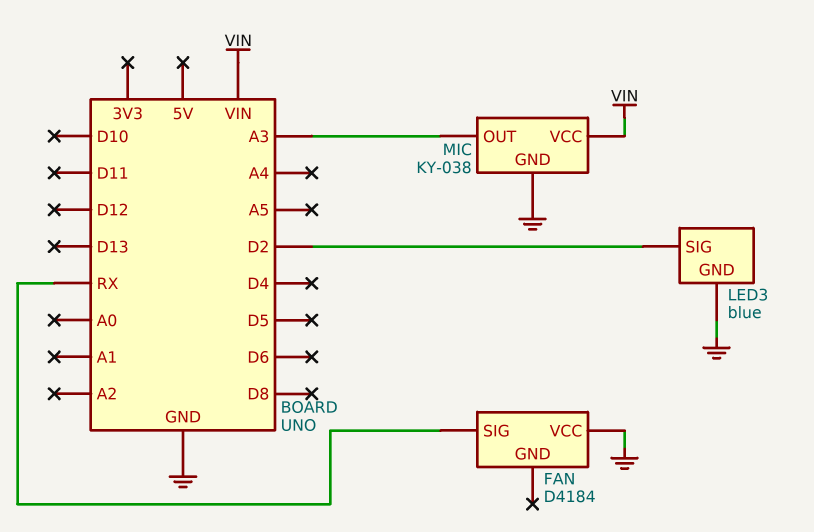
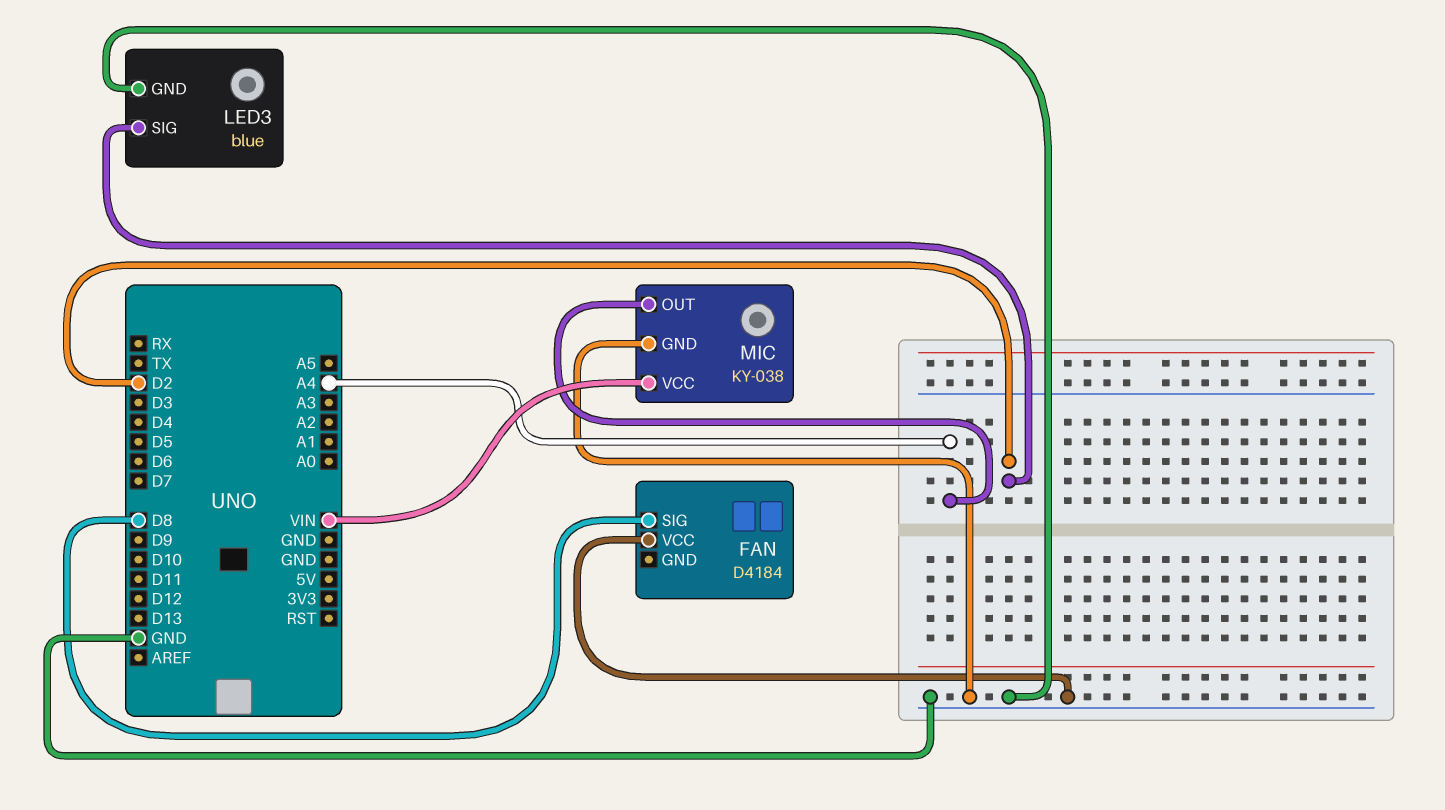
FAN pin SIG: RX -> D8
MIC pin OUT: A3 -> A4

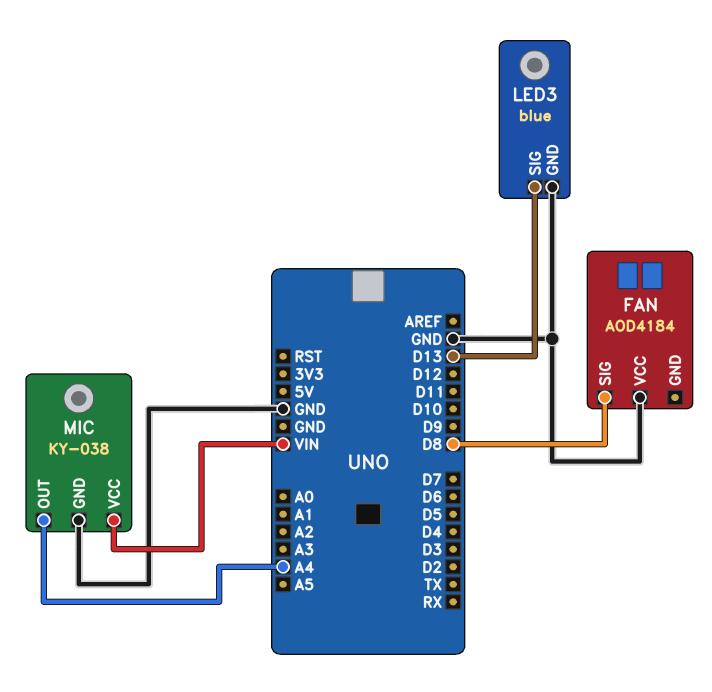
FAN: D4184 -> AOD4184
LED3 pin SIG: D2 -> D13

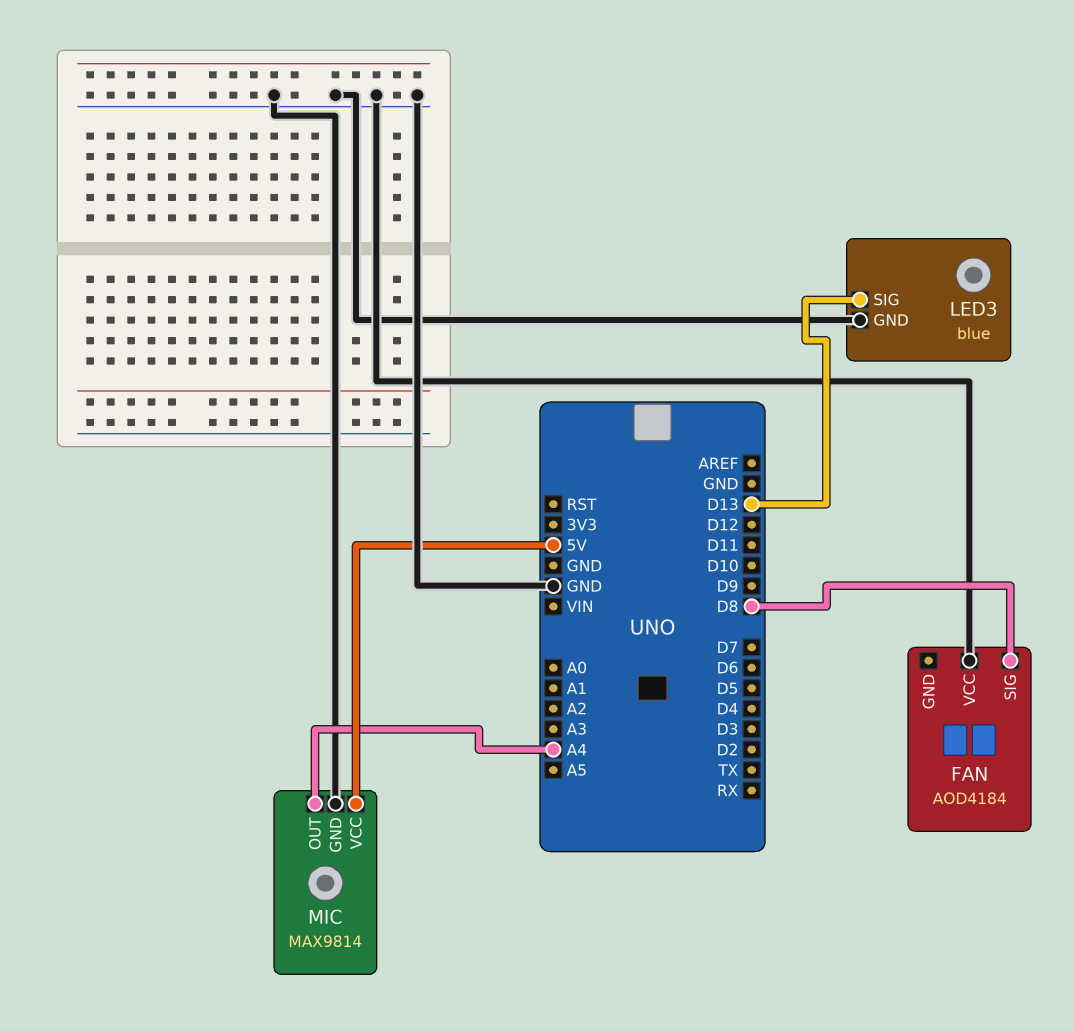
MIC: KY-038 -> MAX9814
MIC pin VCC: VIN -> 5V

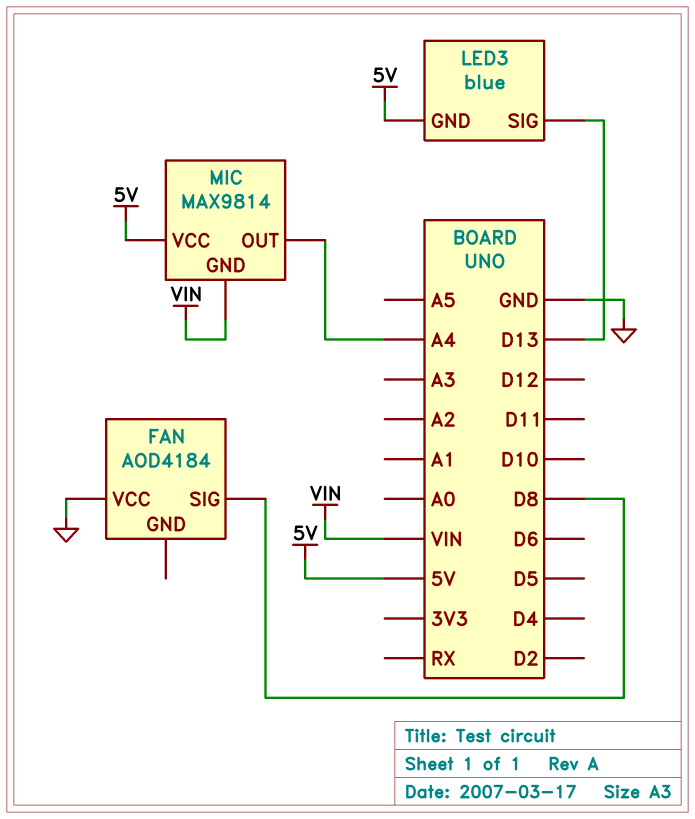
LED3 pin GND: GND -> 5V
MIC pin GND: GND -> VIN

